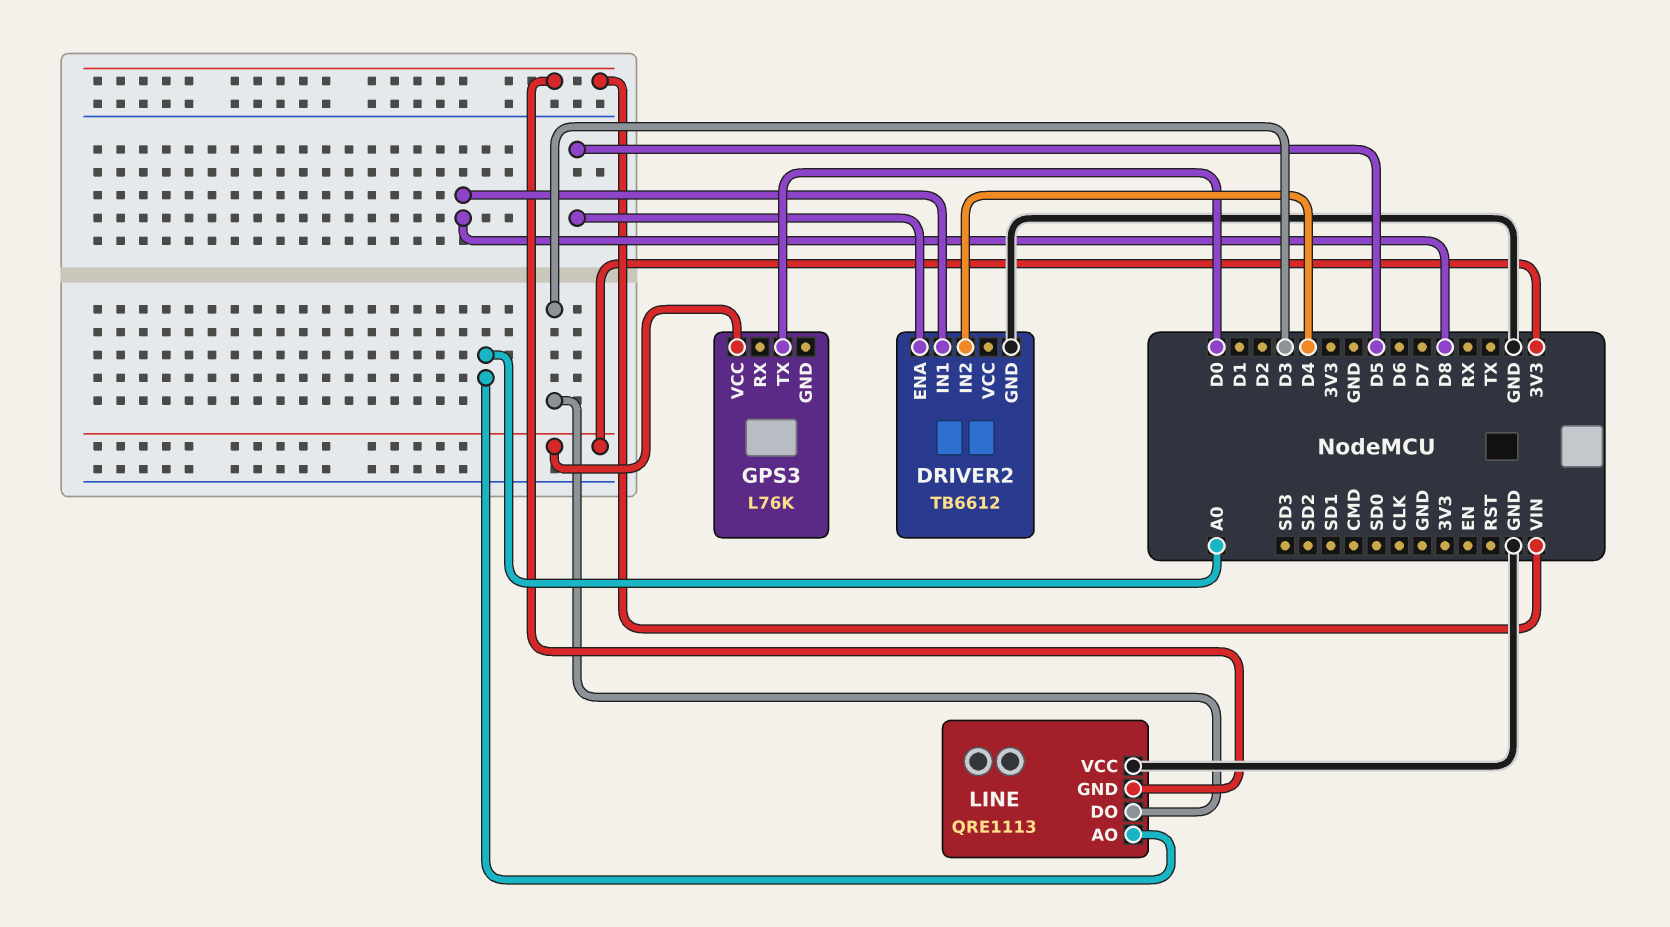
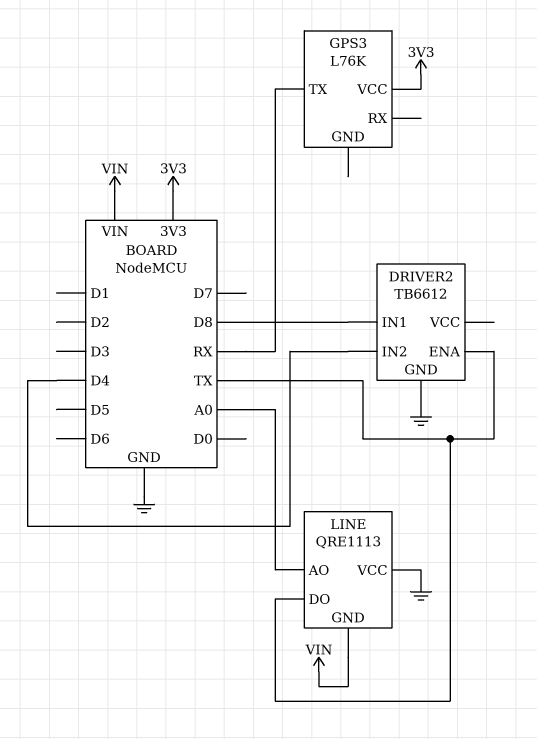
DRIVER2 pin ENA: D5 -> TX
GPS3 pin TX: D0 -> RX
LINE pin DO: D3 -> TX

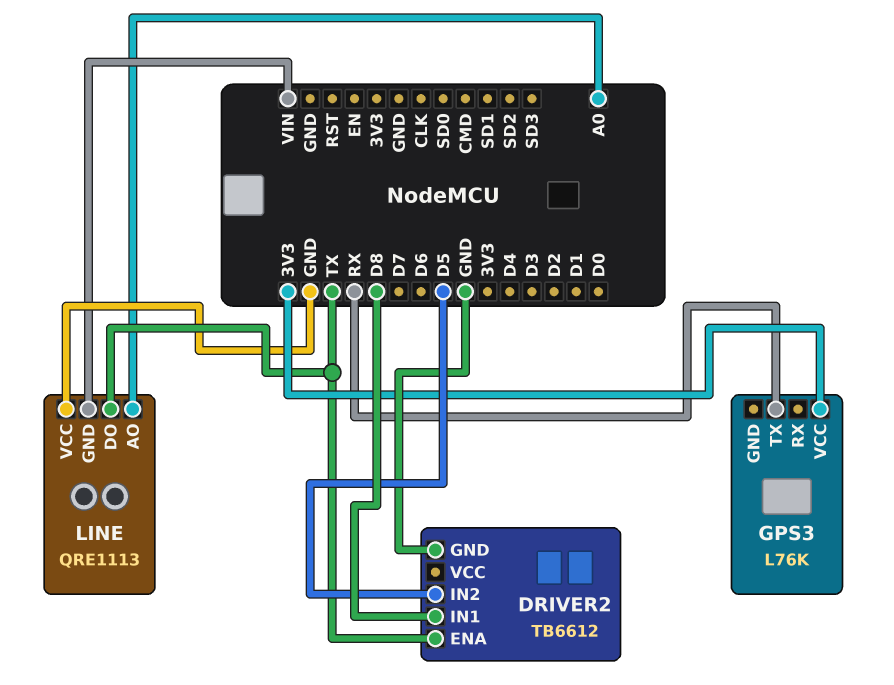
DRIVER2 pin IN2: D4 -> D5

